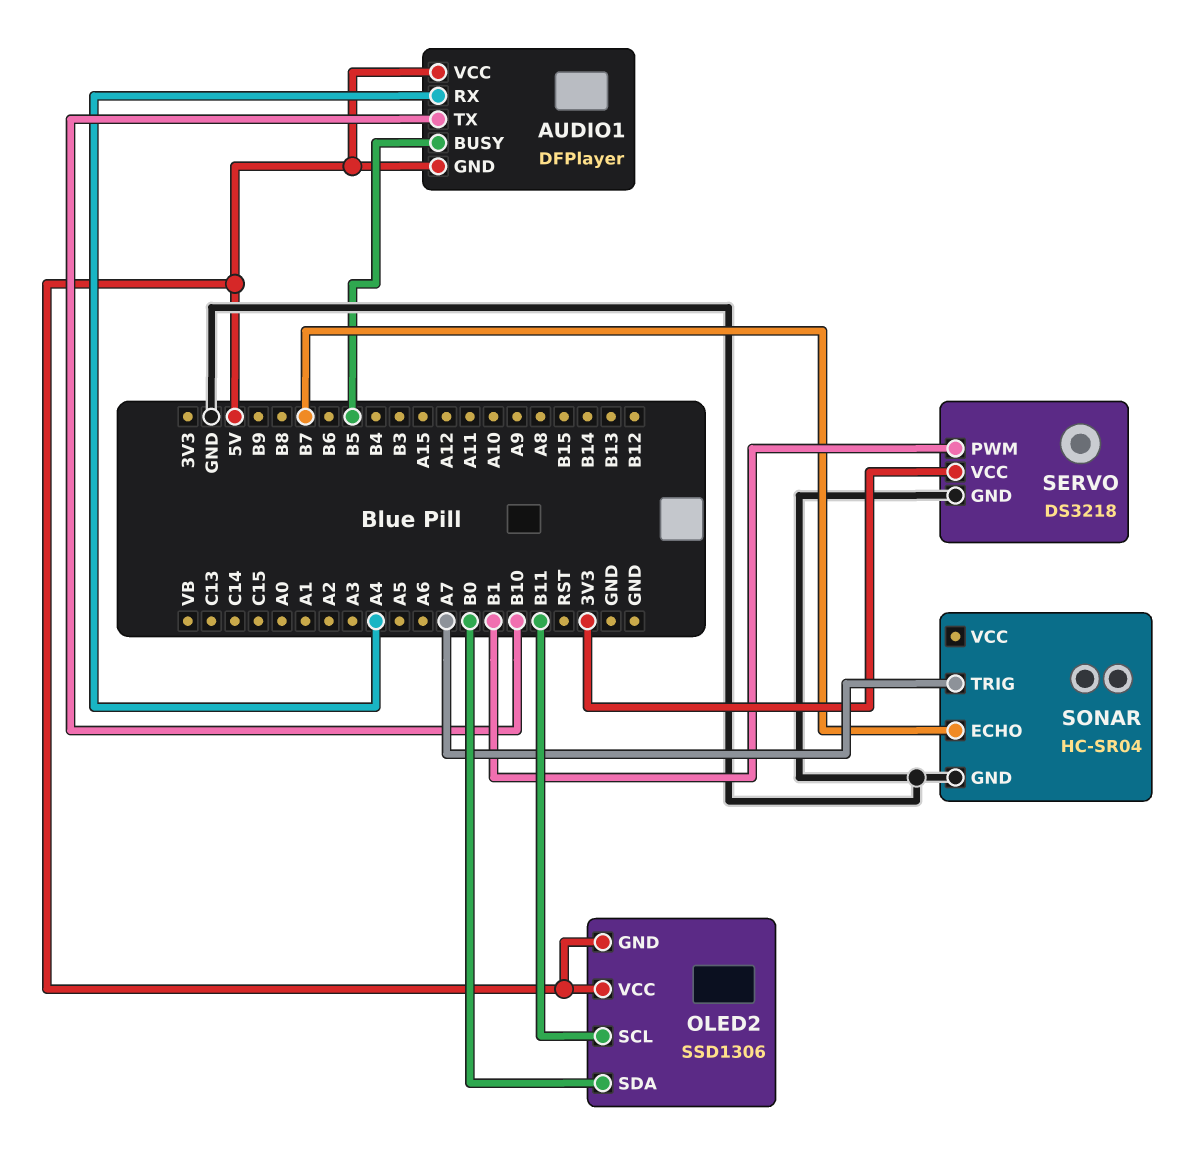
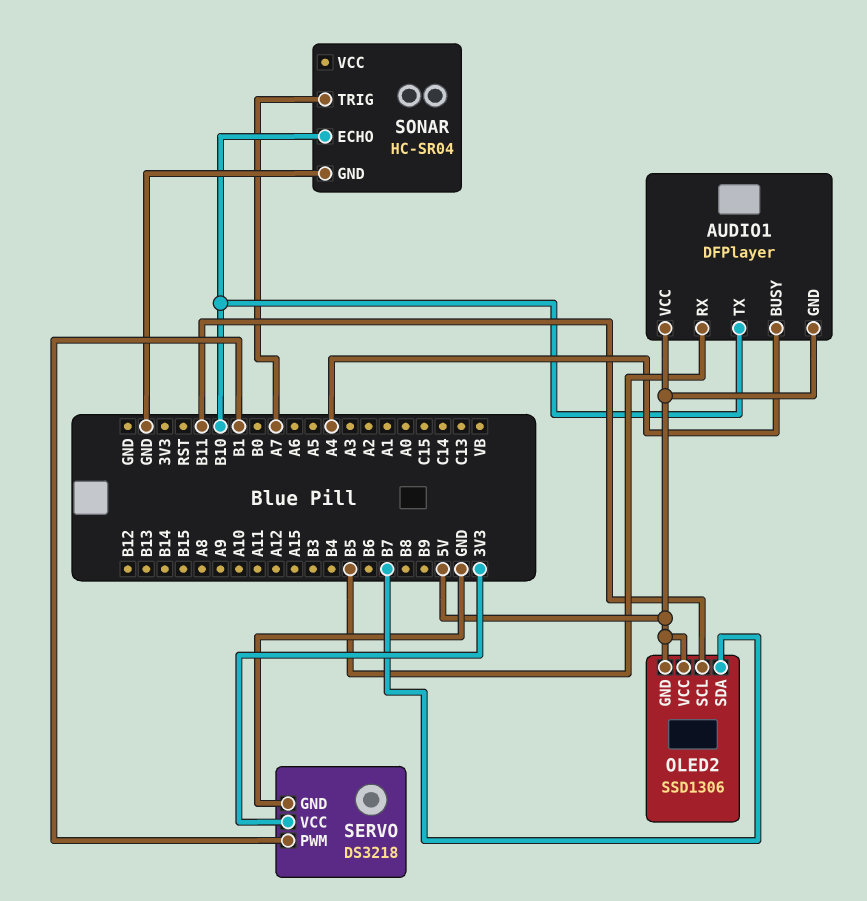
AUDIO1 pin BUSY: B5 -> A4
AUDIO1 pin RX: A4 -> B5
OLED2 pin SDA: B0 -> B7
SONAR pin ECHO: B7 -> B10

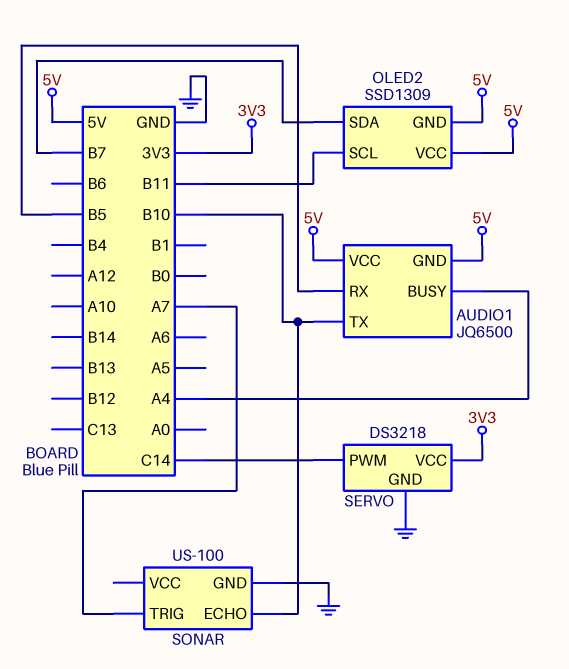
AUDIO1: DFPlayer -> JQ6500
OLED2: SSD1306 -> SSD1309
SERVO pin PWM: B1 -> C14
SONAR: HC-SR04 -> US-100

